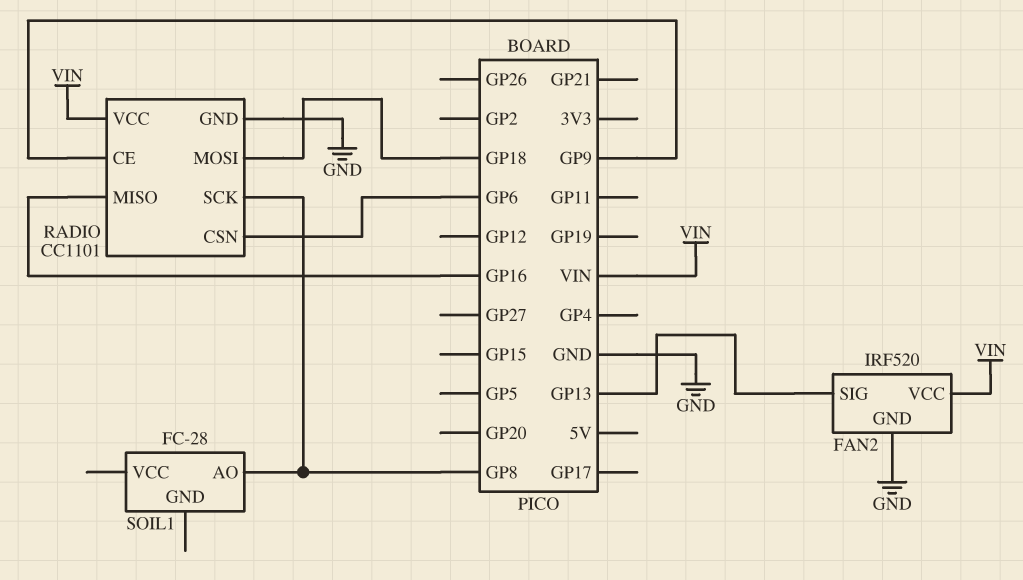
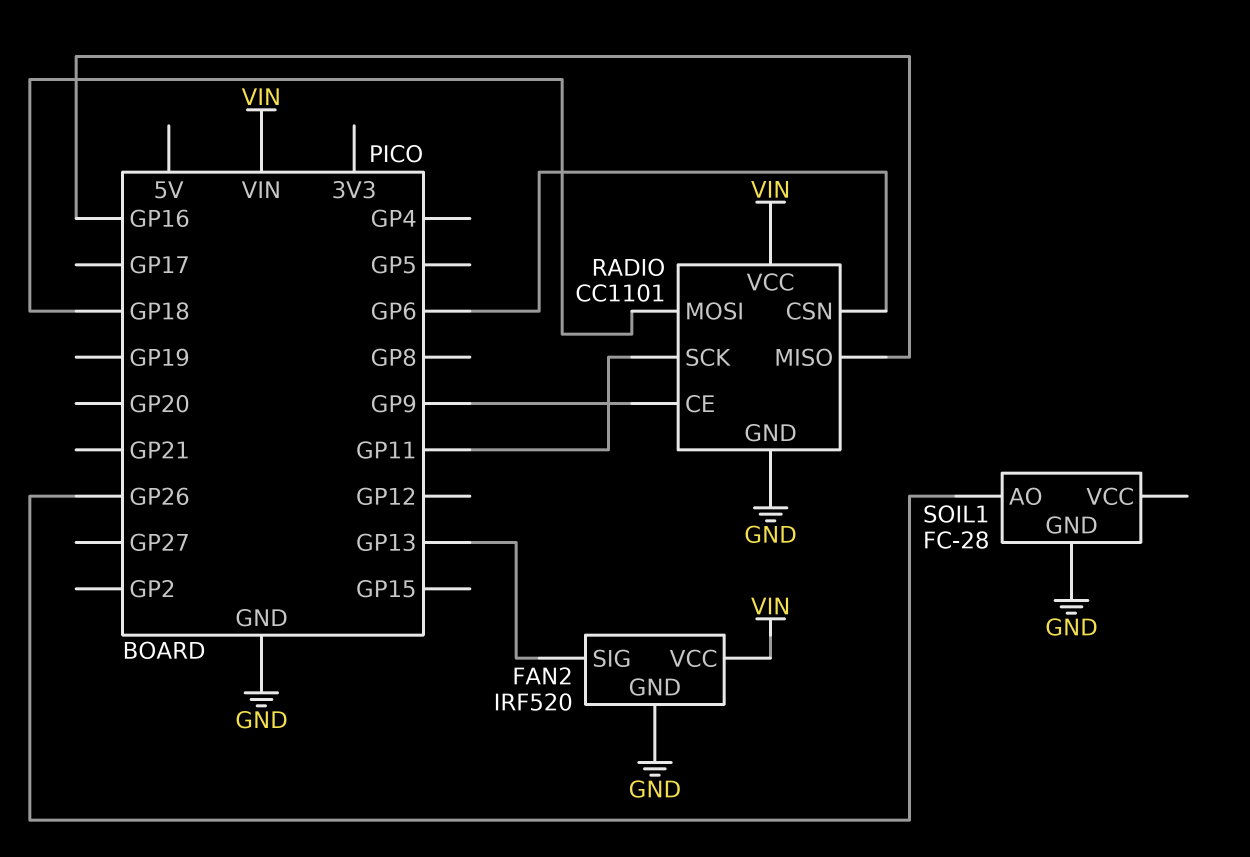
RADIO pin SCK: GP8 -> GP11
SOIL1 pin AO: GP8 -> GP26
SOIL1 pin GND: none -> GND

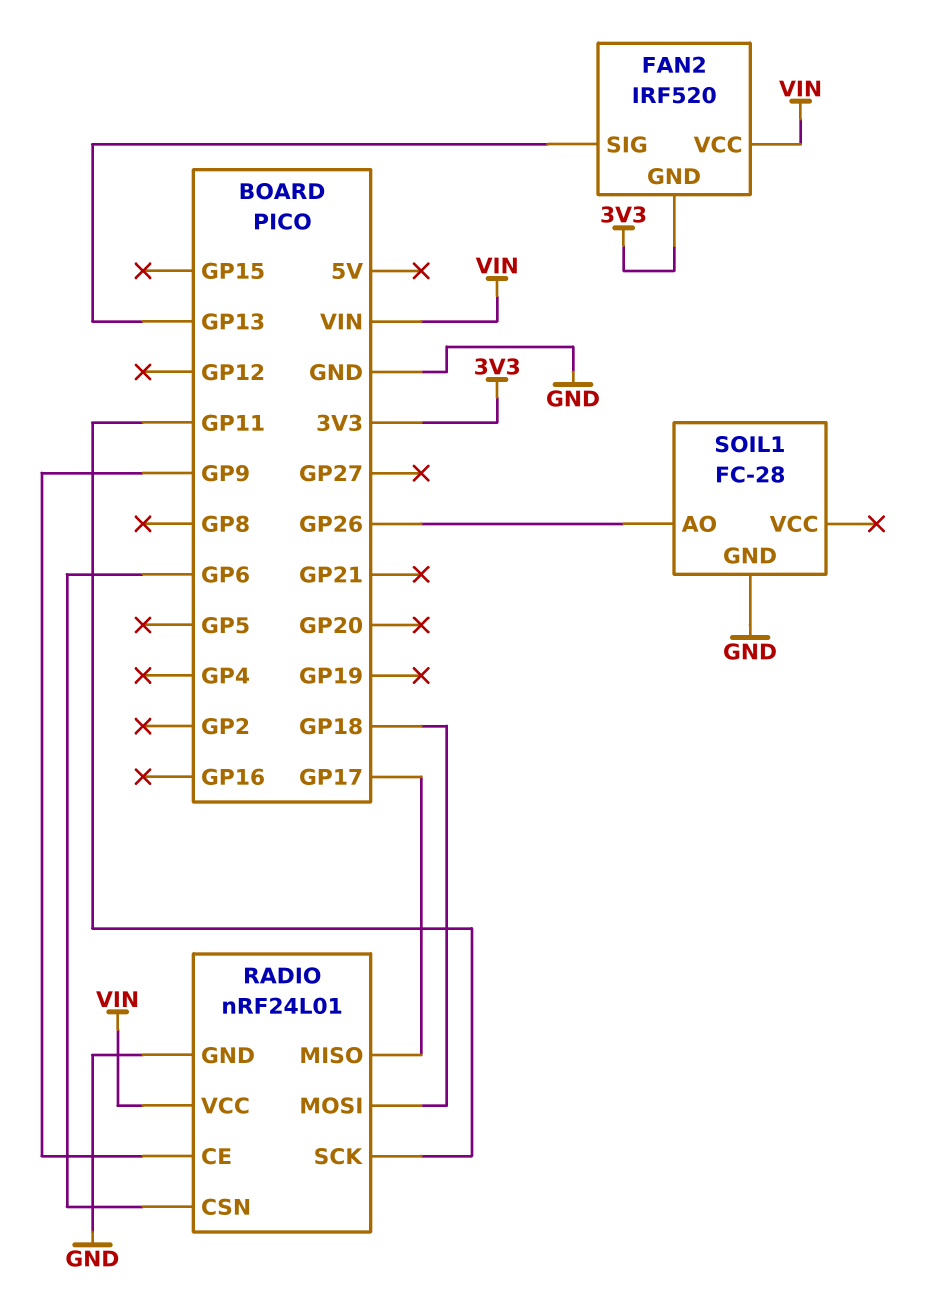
FAN2 pin GND: GND -> 3V3
RADIO: CC1101 -> nRF24L01
RADIO pin MISO: GP16 -> GP17

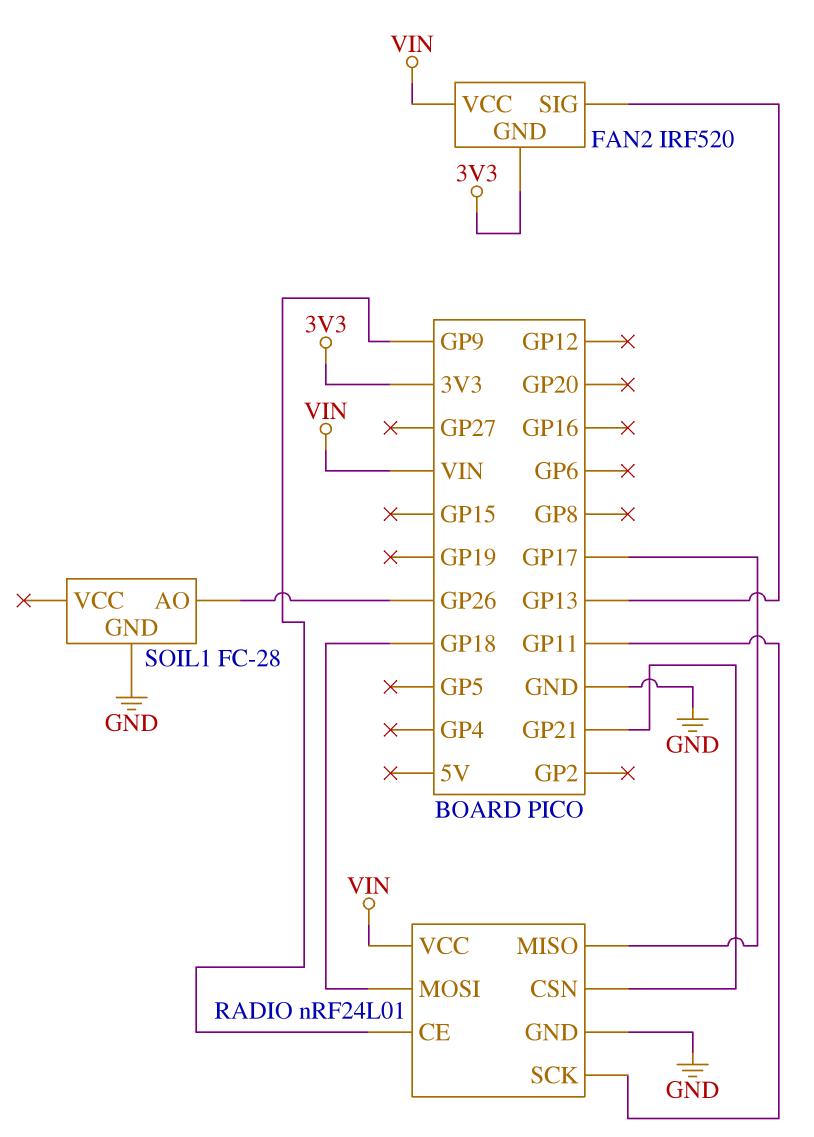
RADIO pin CSN: GP6 -> GP21

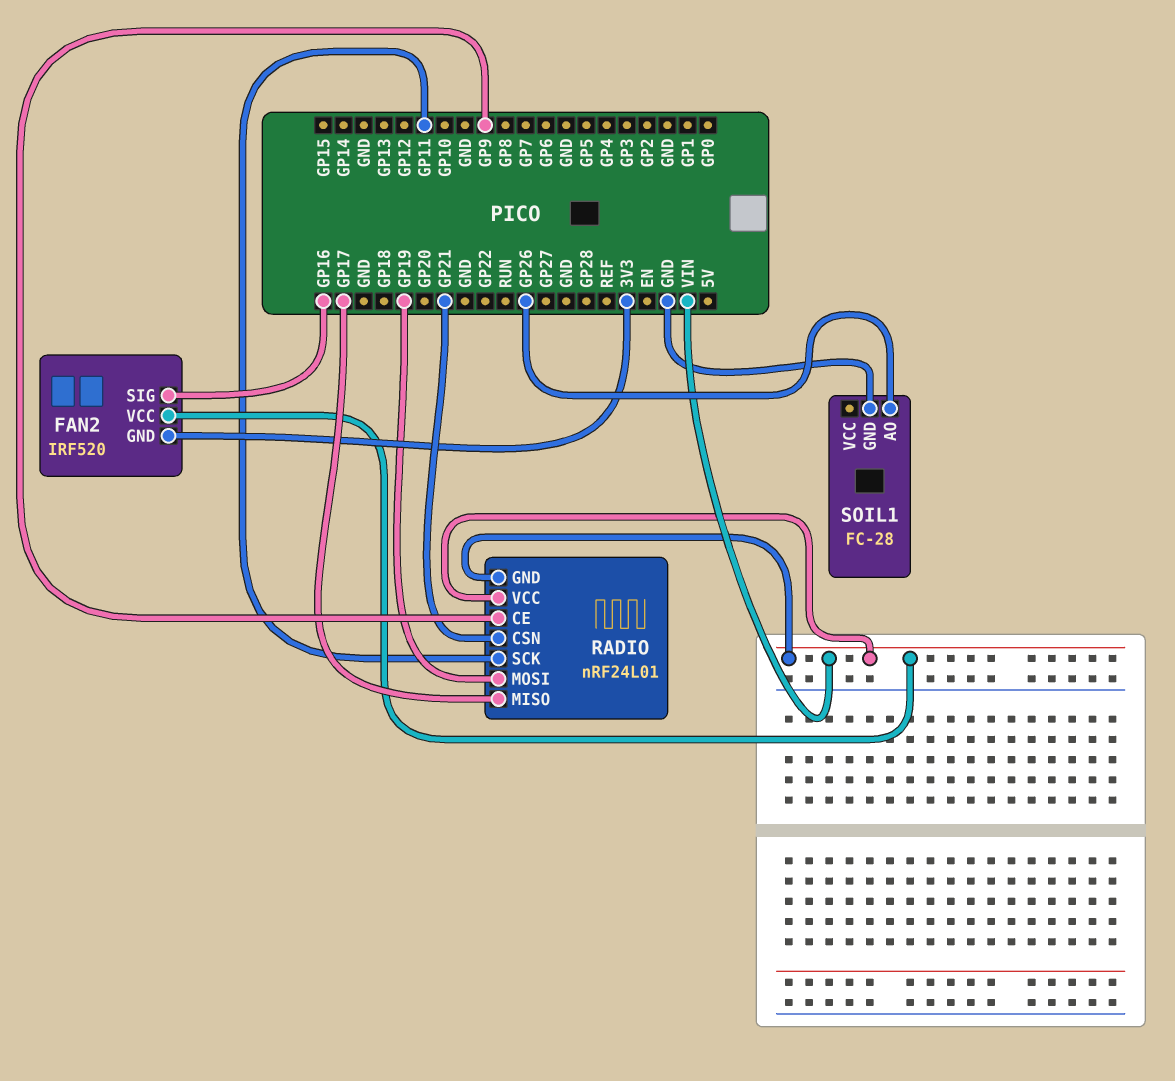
FAN2 pin SIG: GP13 -> GP16
RADIO pin GND: GND -> VIN
RADIO pin MOSI: GP18 -> GP19

